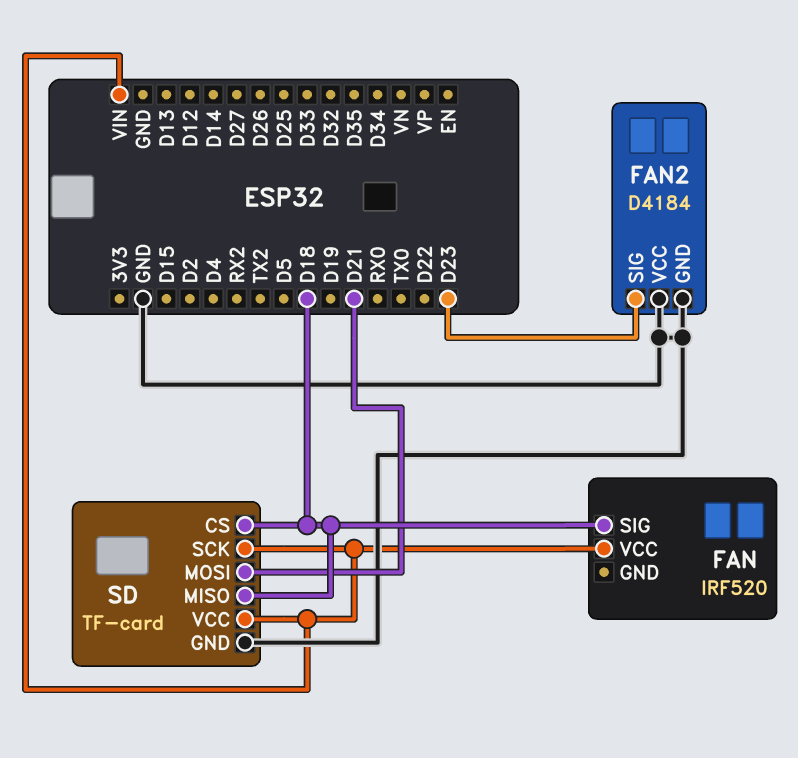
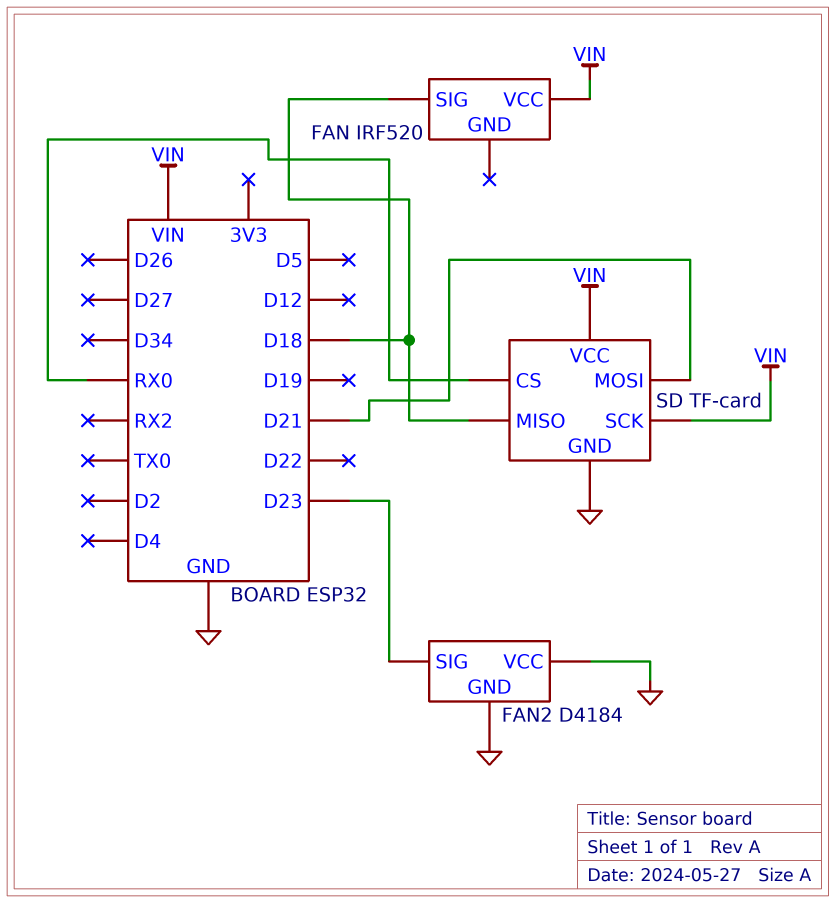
SD pin CS: D18 -> RX0

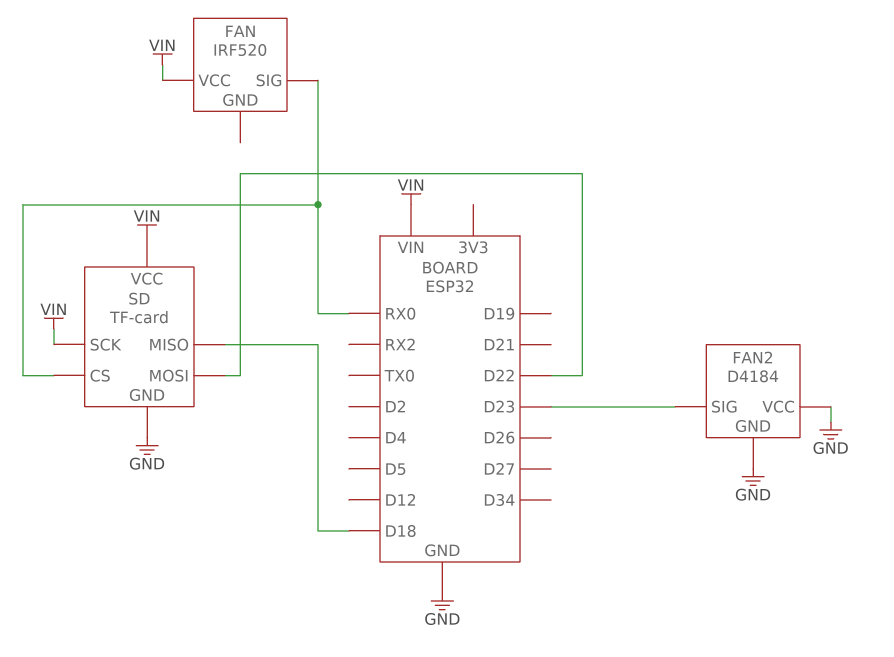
FAN pin SIG: D18 -> RX0
SD pin MOSI: D21 -> D22

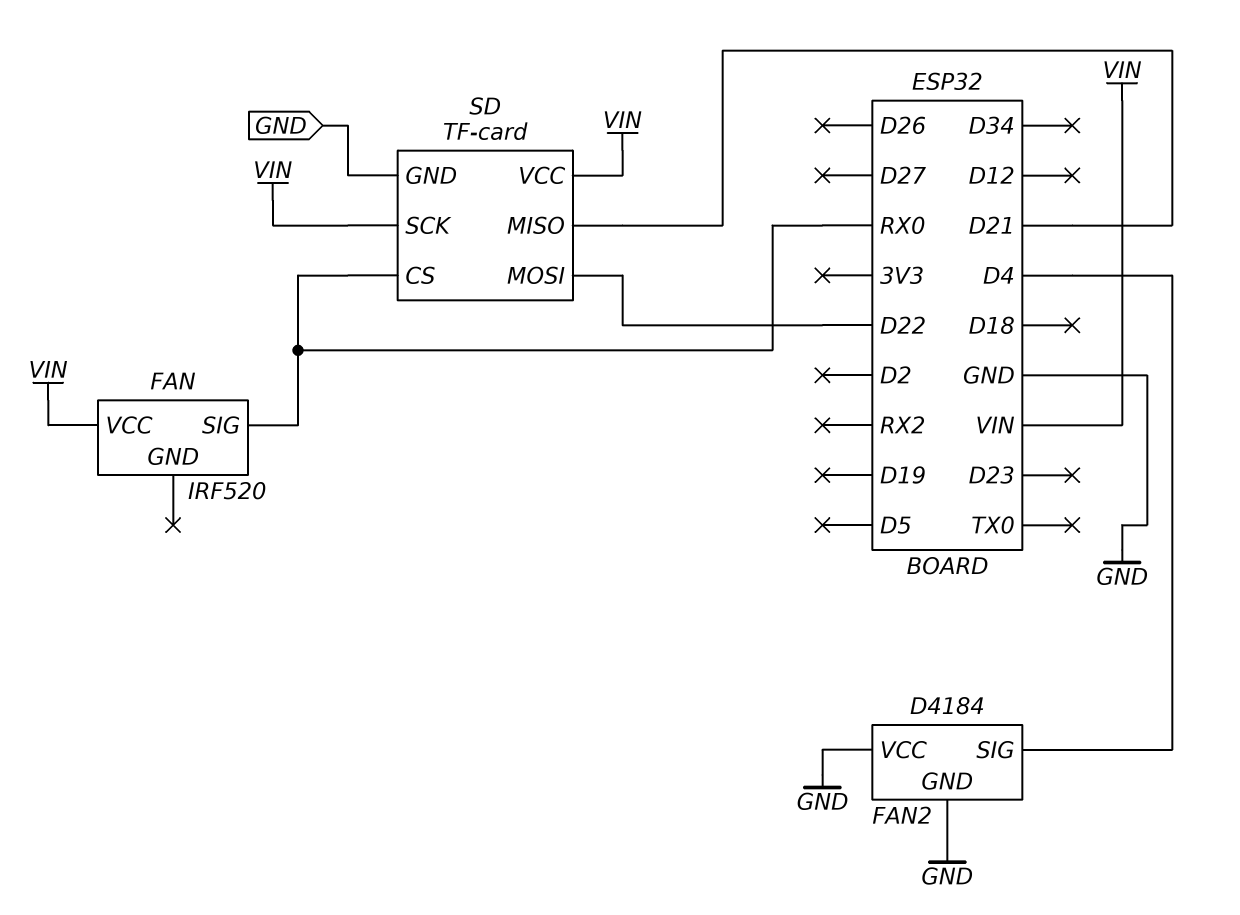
FAN2 pin SIG: D23 -> D4
SD pin MISO: D18 -> D21

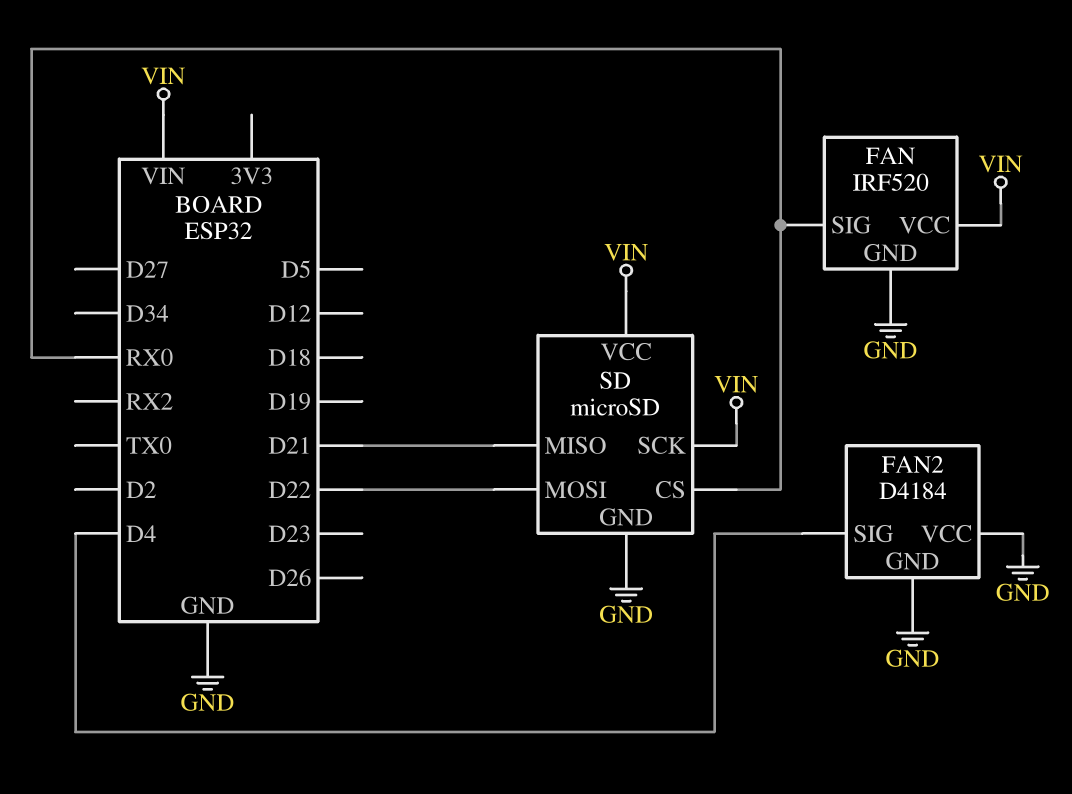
FAN pin GND: none -> GND
SD: TF-card -> microSD

